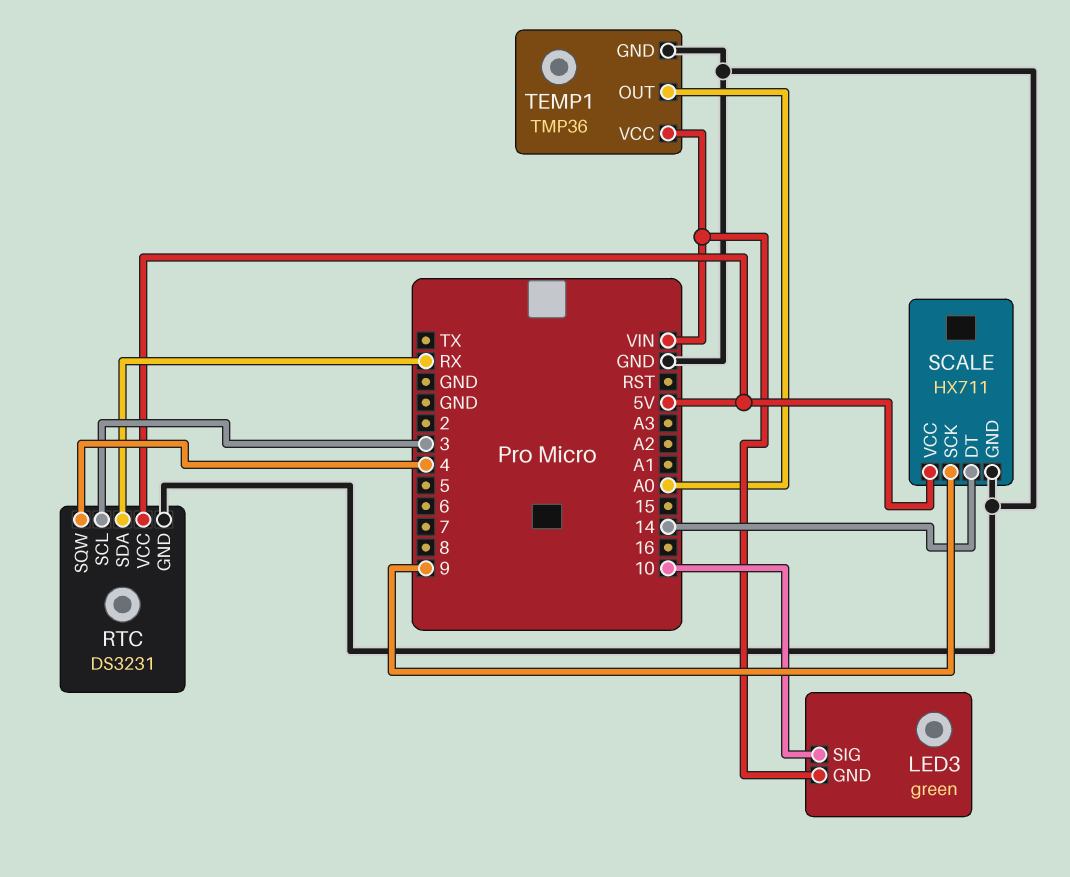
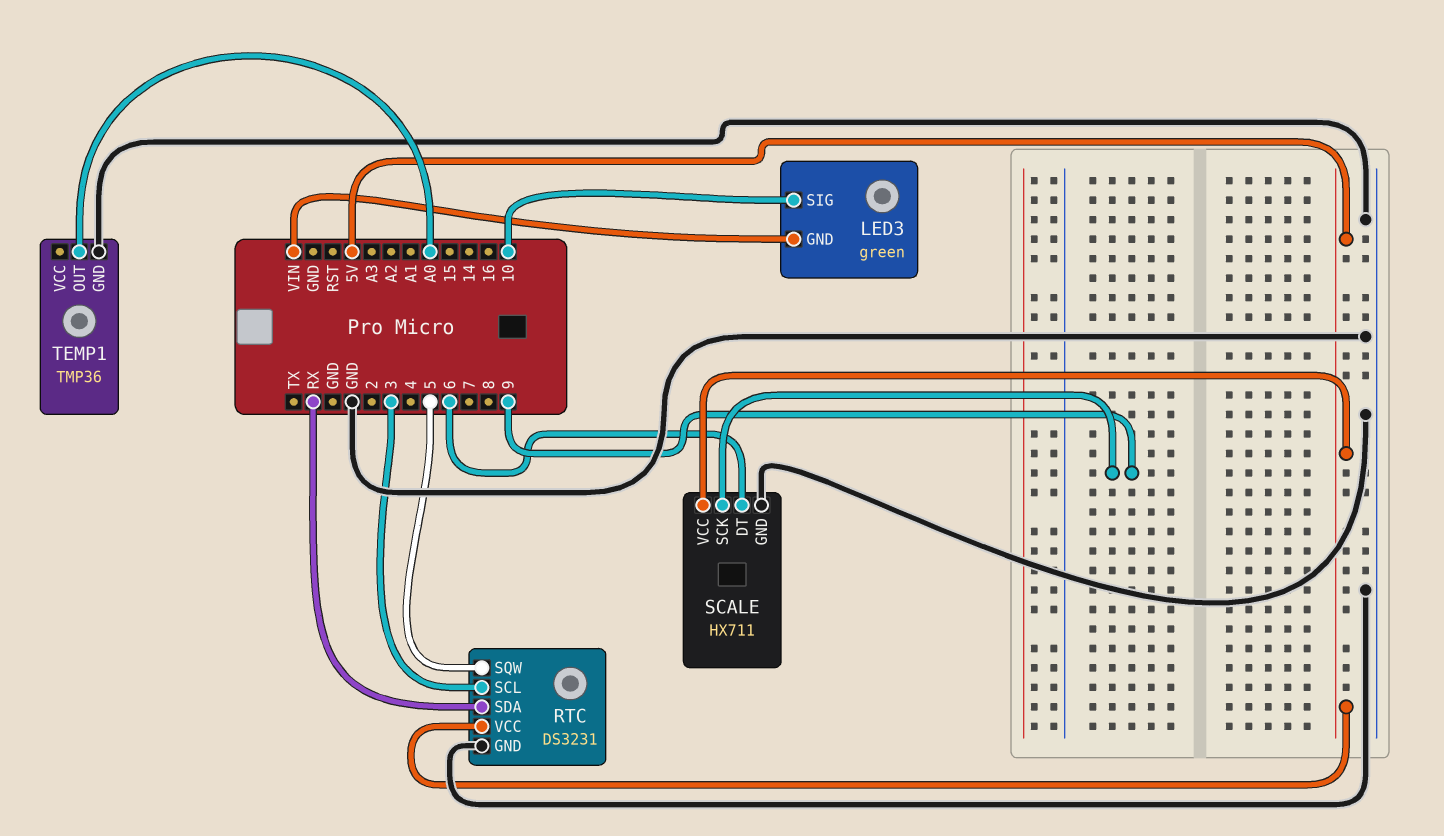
RTC pin SQW: 4 -> 5
SCALE pin DT: 14 -> 6
TEMP1 pin VCC: VIN -> none

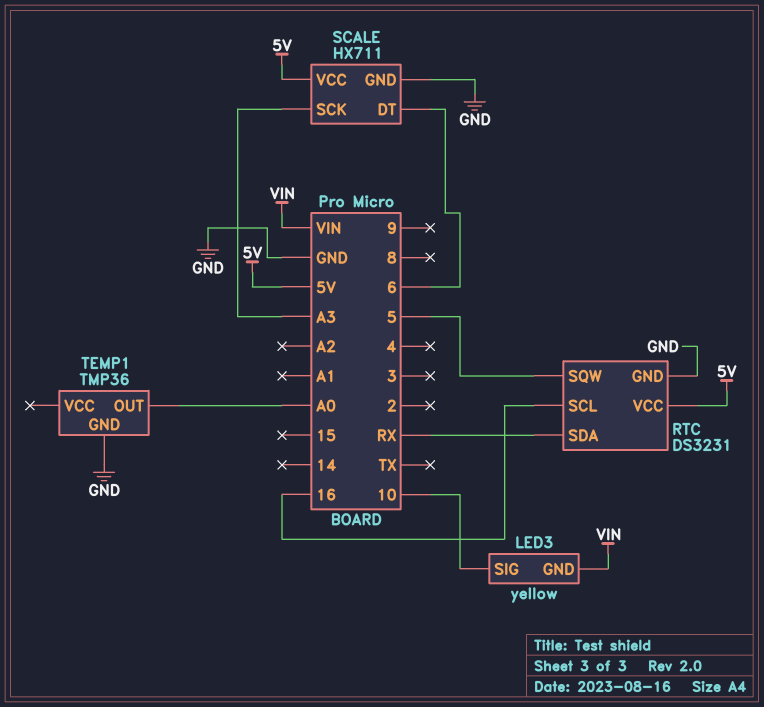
LED3: green -> yellow
RTC pin SCL: 3 -> 16
SCALE pin SCK: 9 -> A3

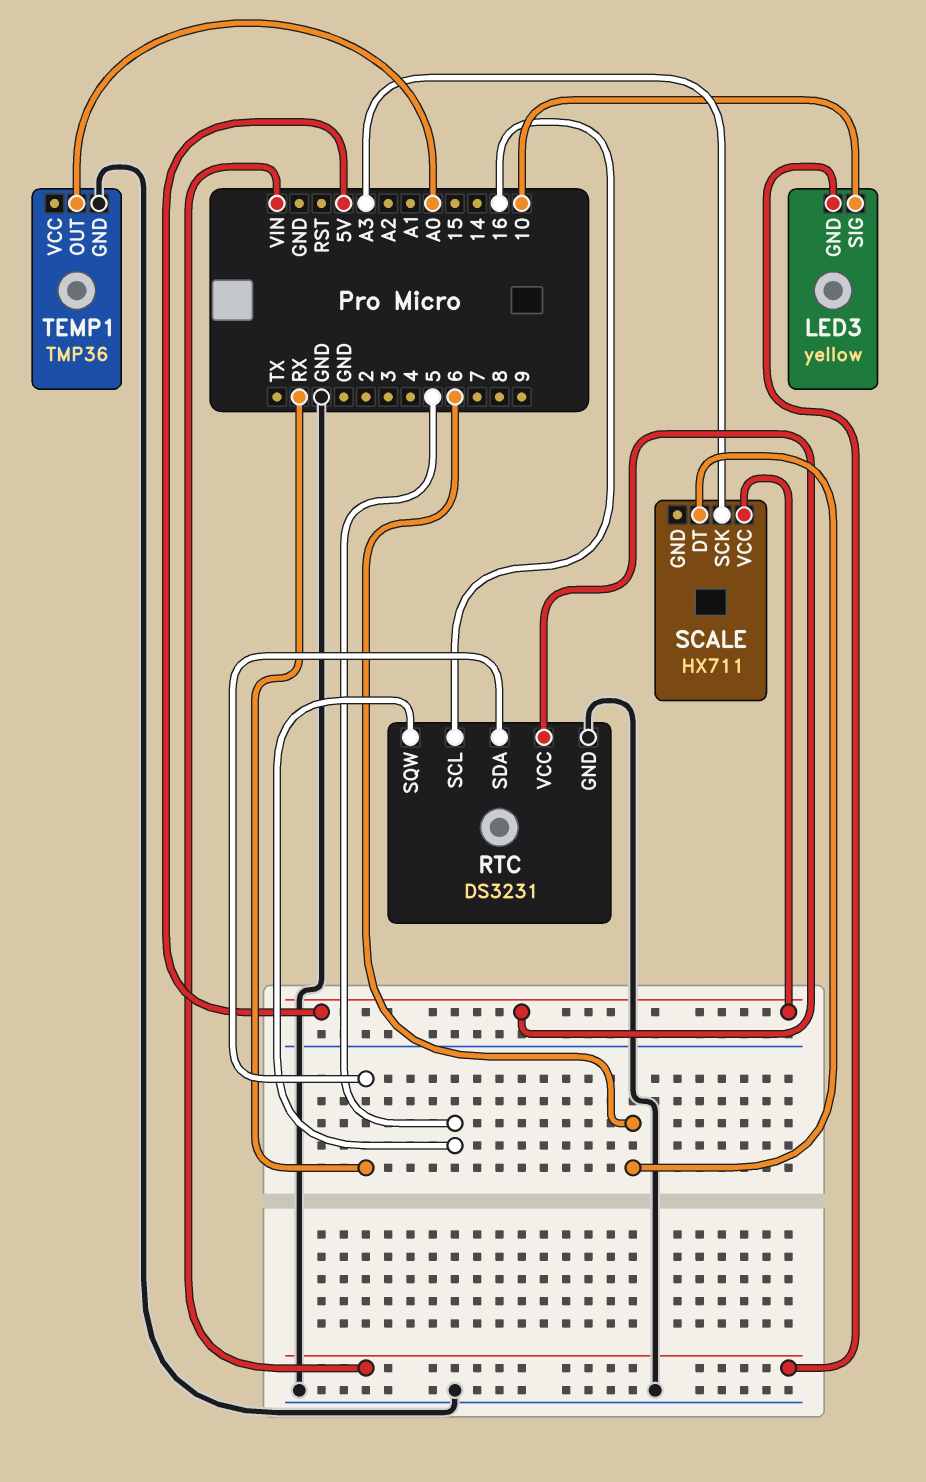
SCALE pin GND: GND -> none

